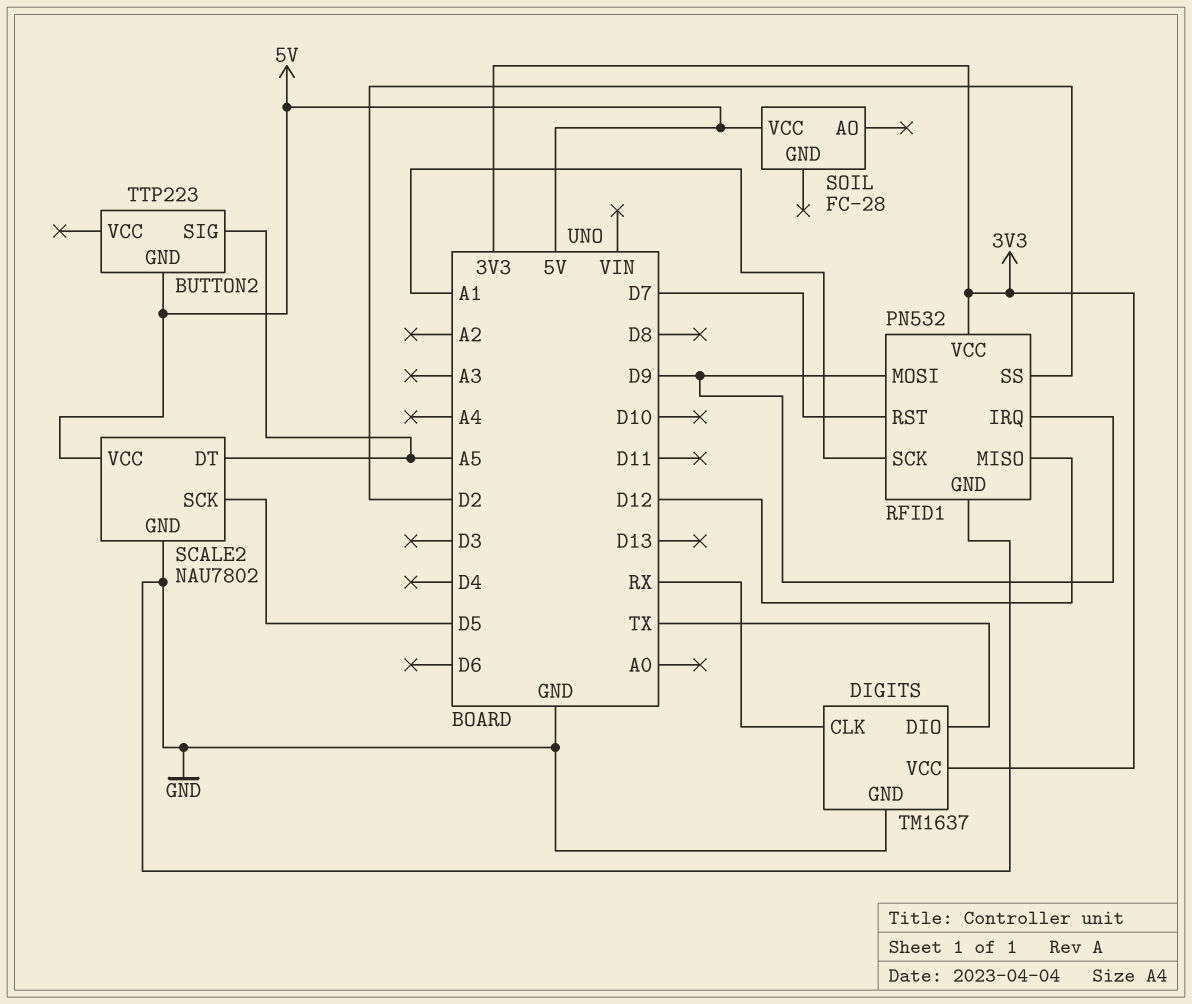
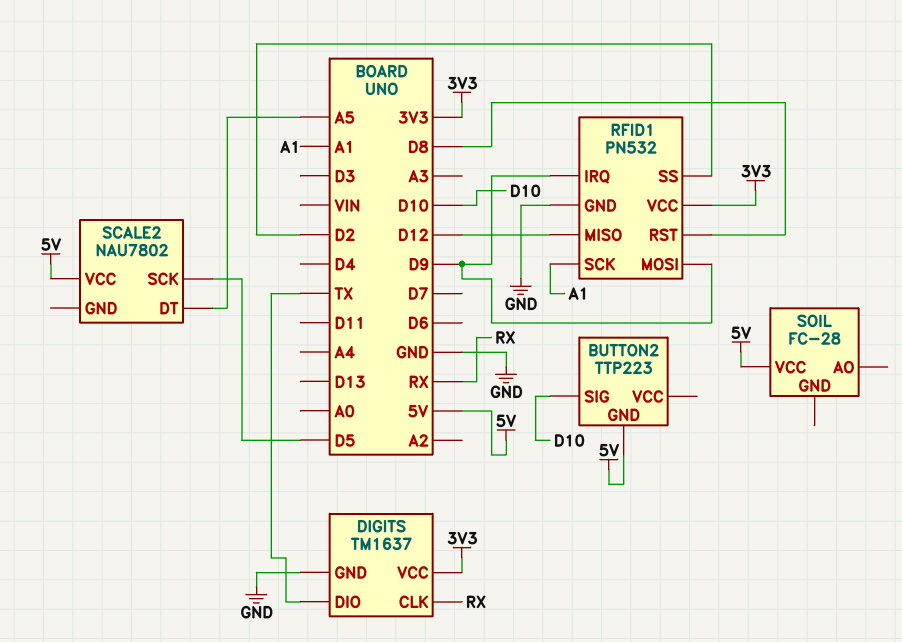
BUTTON2 pin SIG: A5 -> D10
RFID1 pin RST: D7 -> D8
SCALE2 pin GND: GND -> none

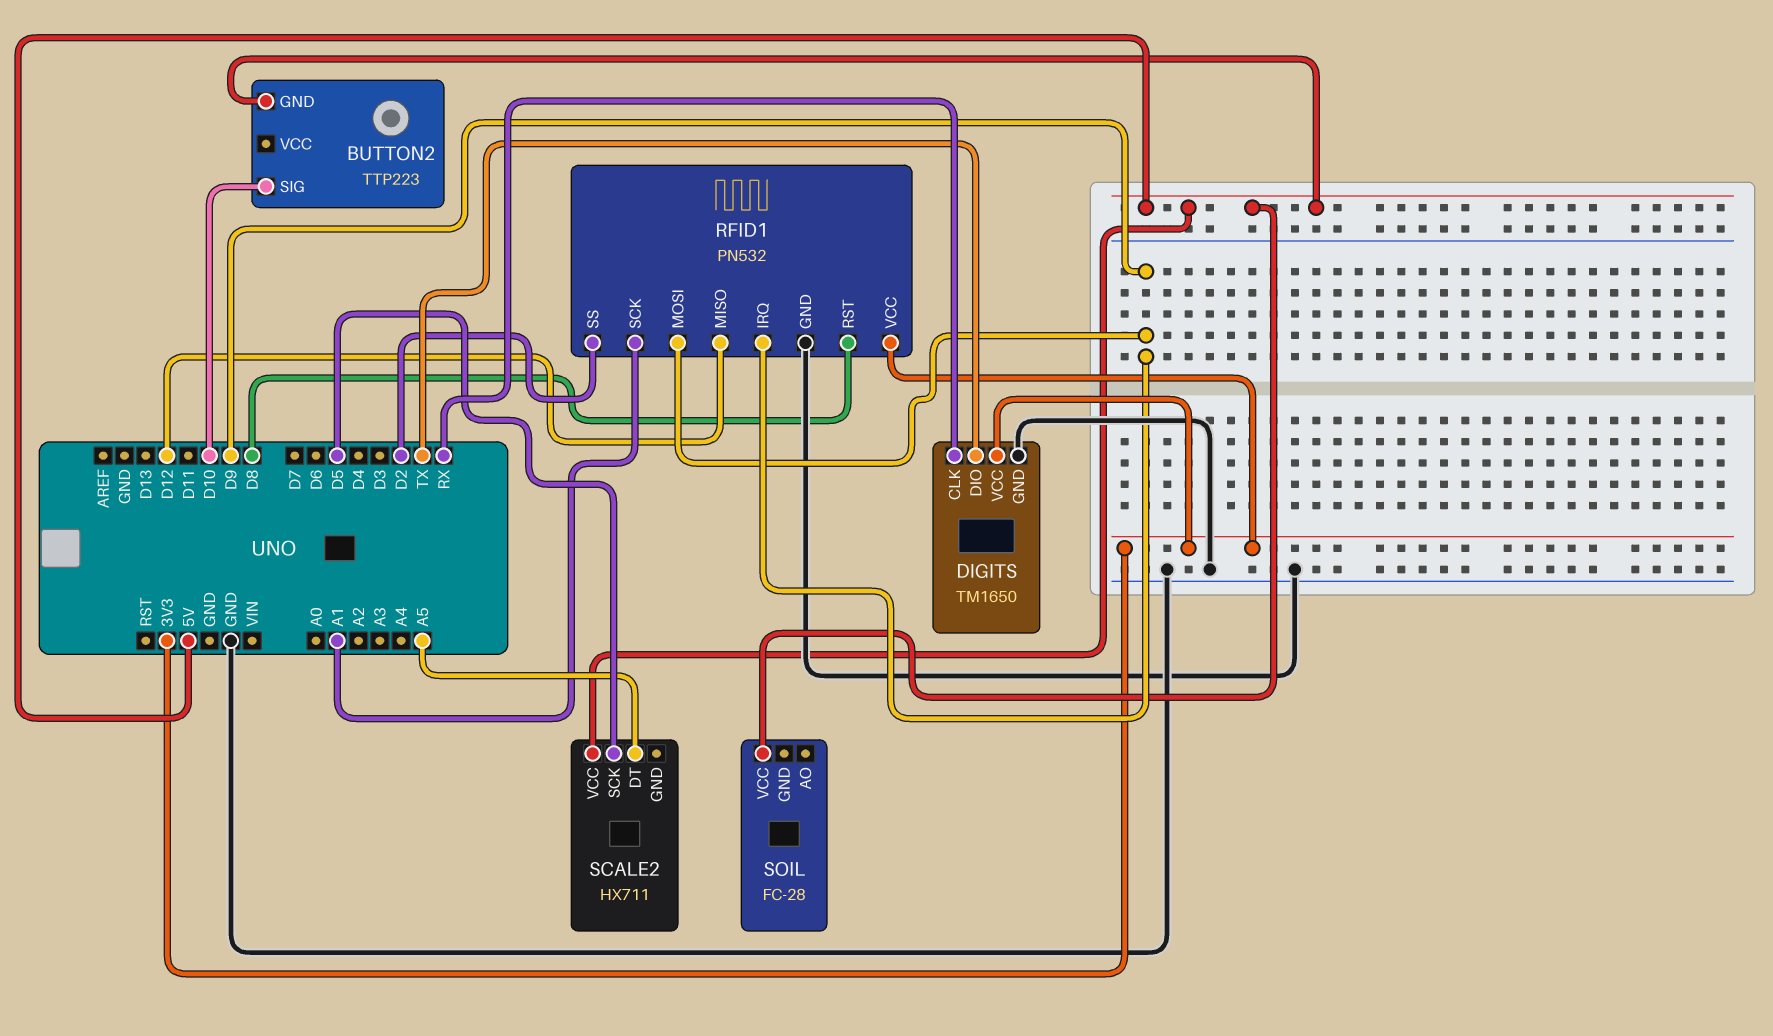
DIGITS: TM1637 -> TM1650
SCALE2: NAU7802 -> HX711

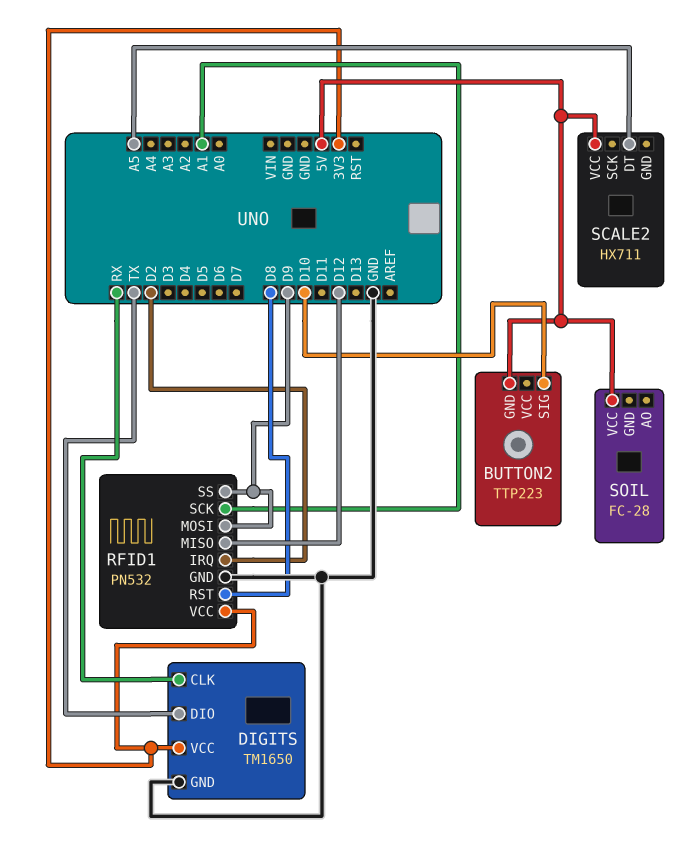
RFID1 pin IRQ: D9 -> D2
RFID1 pin SS: D2 -> D9
SCALE2 pin SCK: D5 -> none

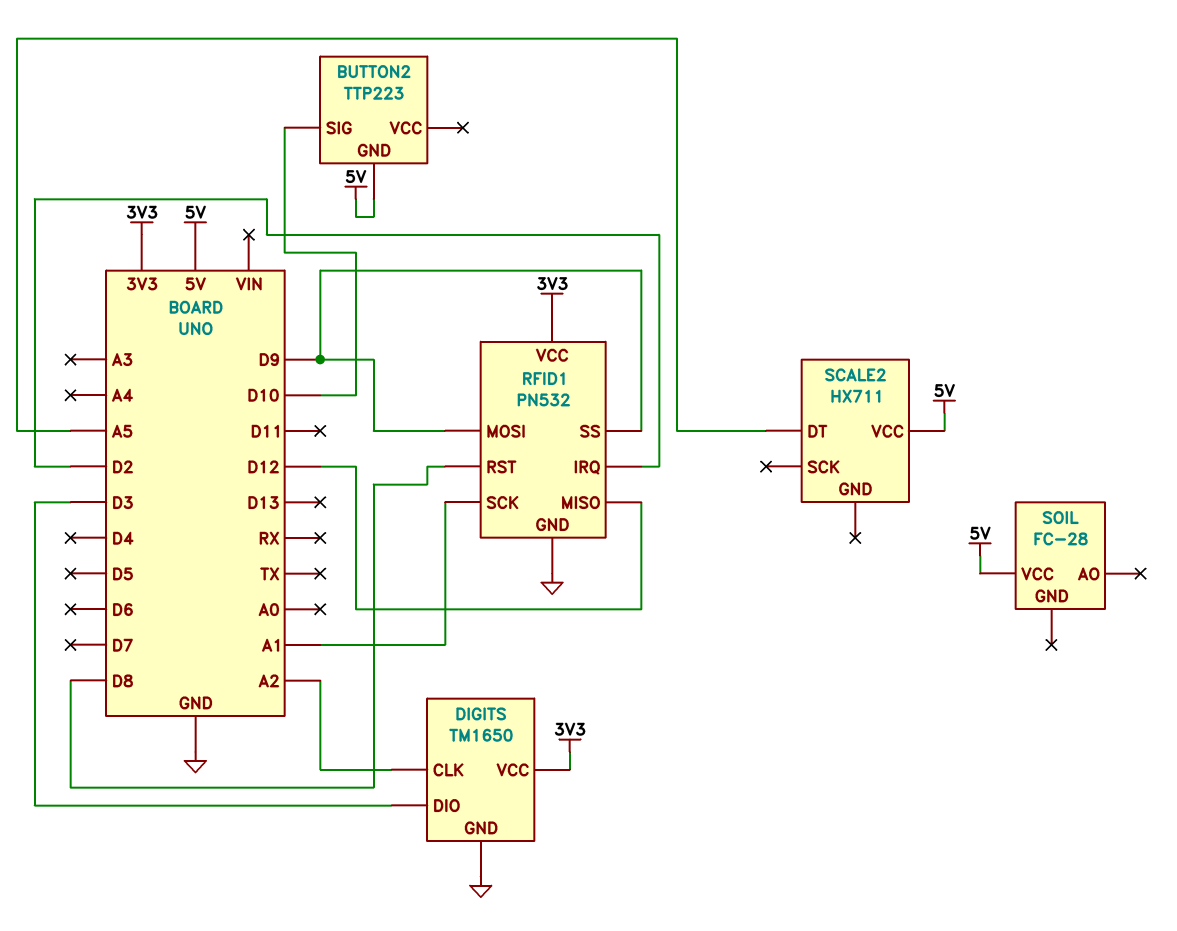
DIGITS pin CLK: RX -> A2
DIGITS pin DIO: TX -> D3

